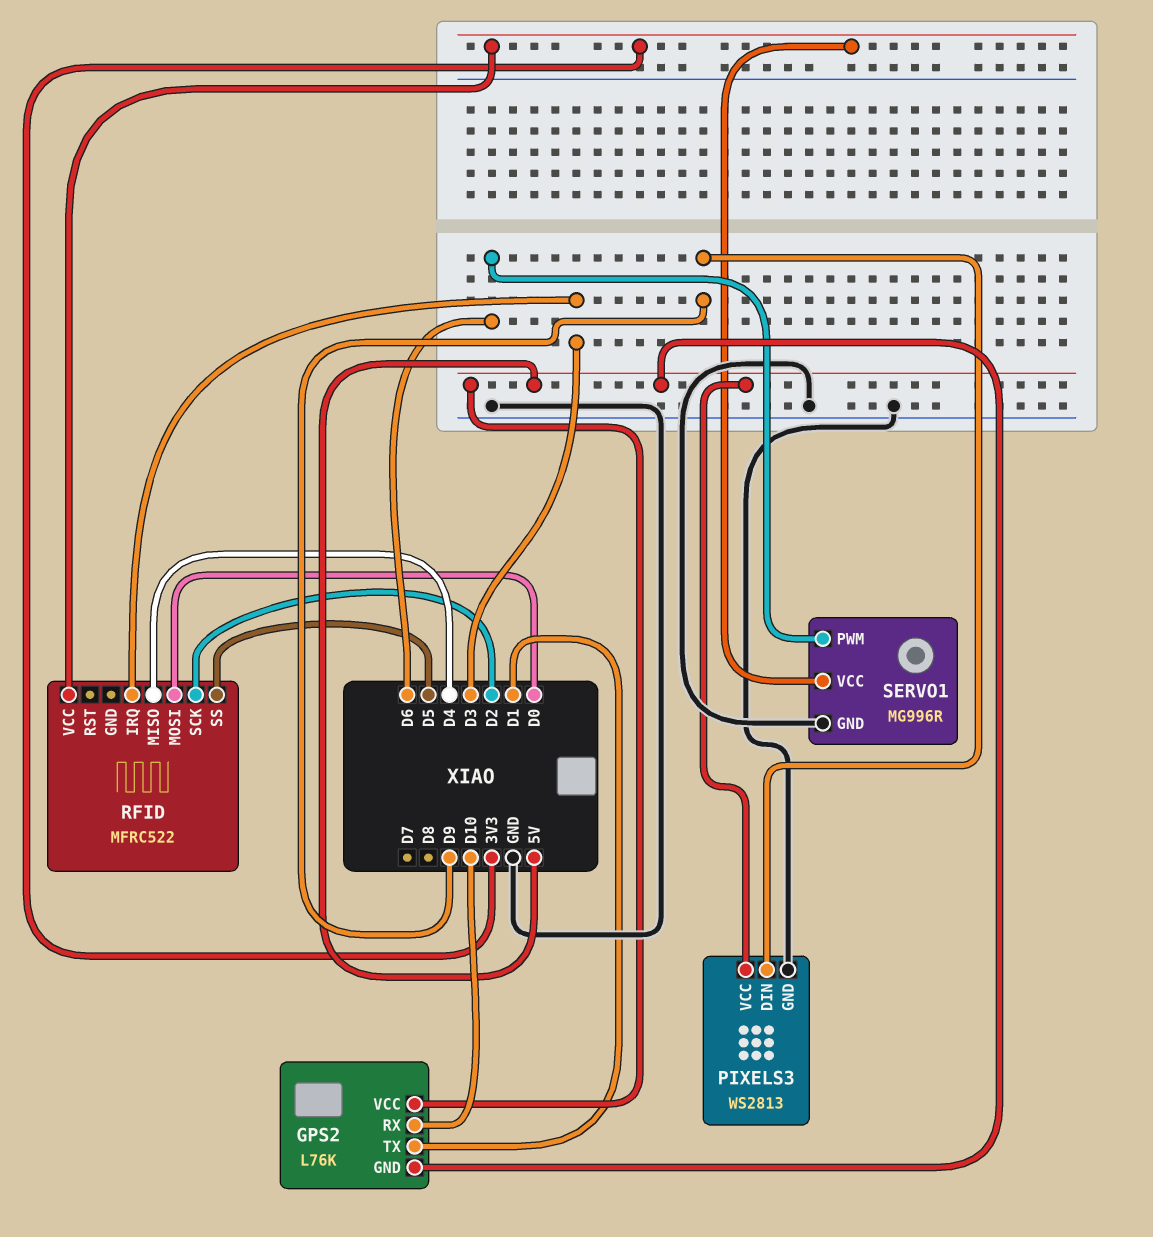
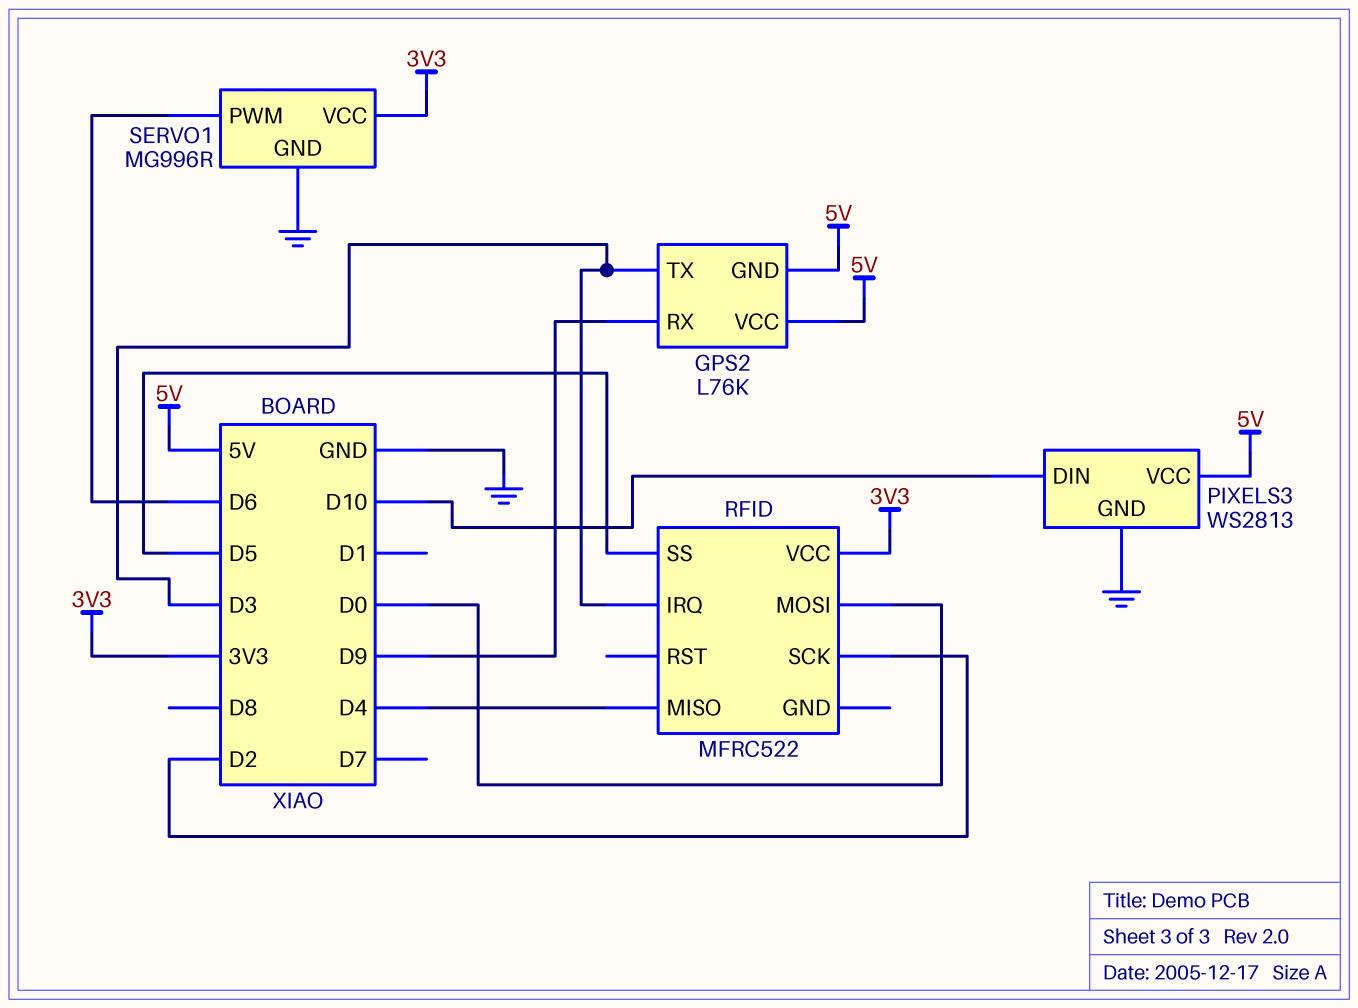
GPS2 pin RX: D10 -> D9
GPS2 pin TX: D1 -> D3
PIXELS3 pin DIN: D9 -> D10

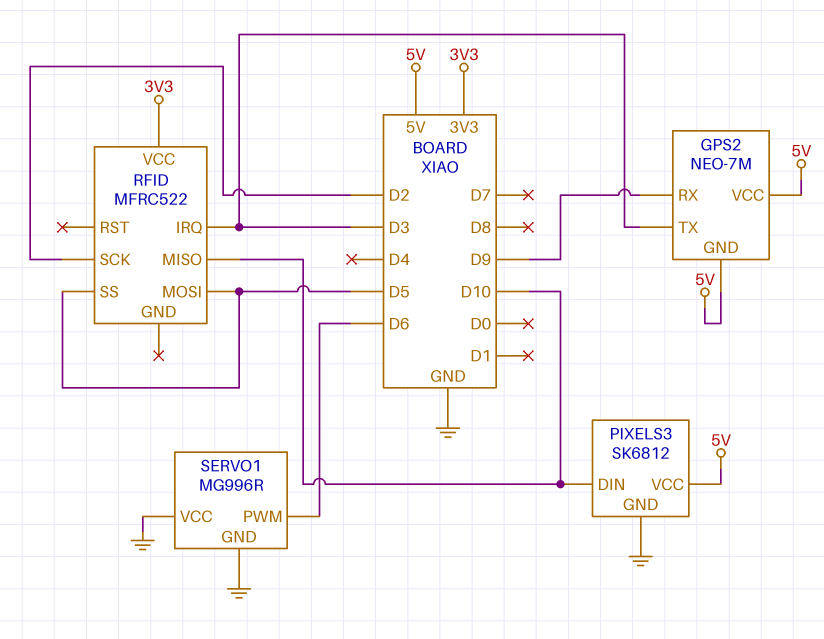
GPS2: L76K -> NEO-7M
PIXELS3: WS2813 -> SK6812
RFID pin MISO: D4 -> D10
RFID pin MOSI: D0 -> D5
SERVO1 pin VCC: 3V3 -> GND

